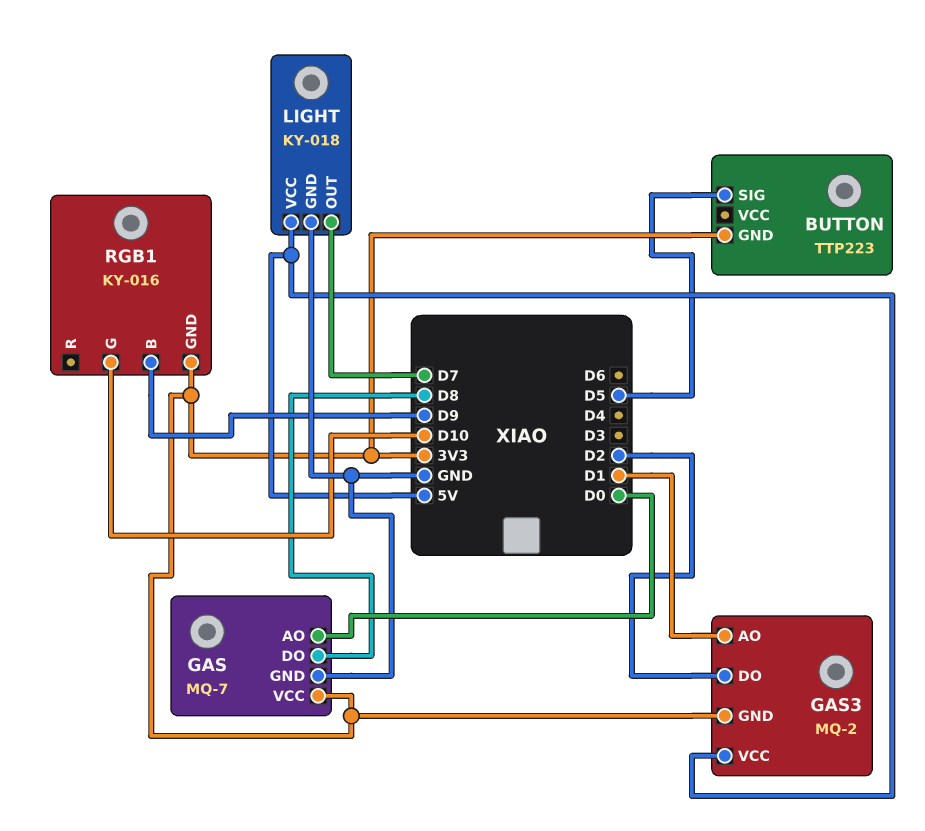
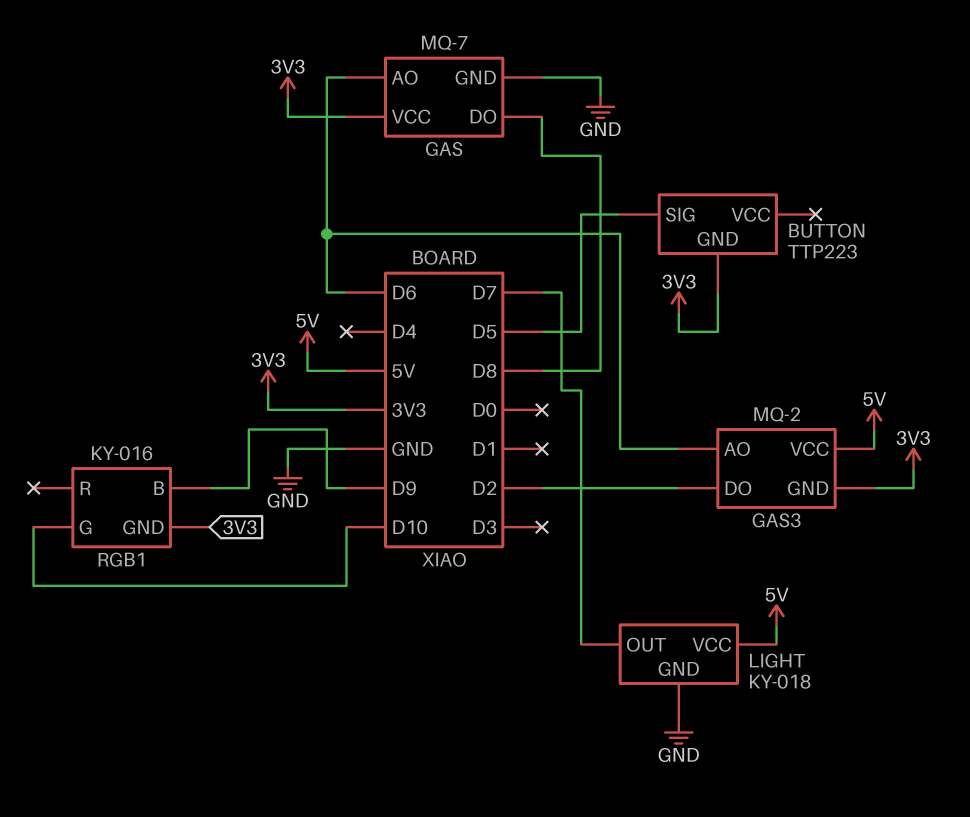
GAS pin AO: D0 -> D6
GAS3 pin AO: D1 -> D6

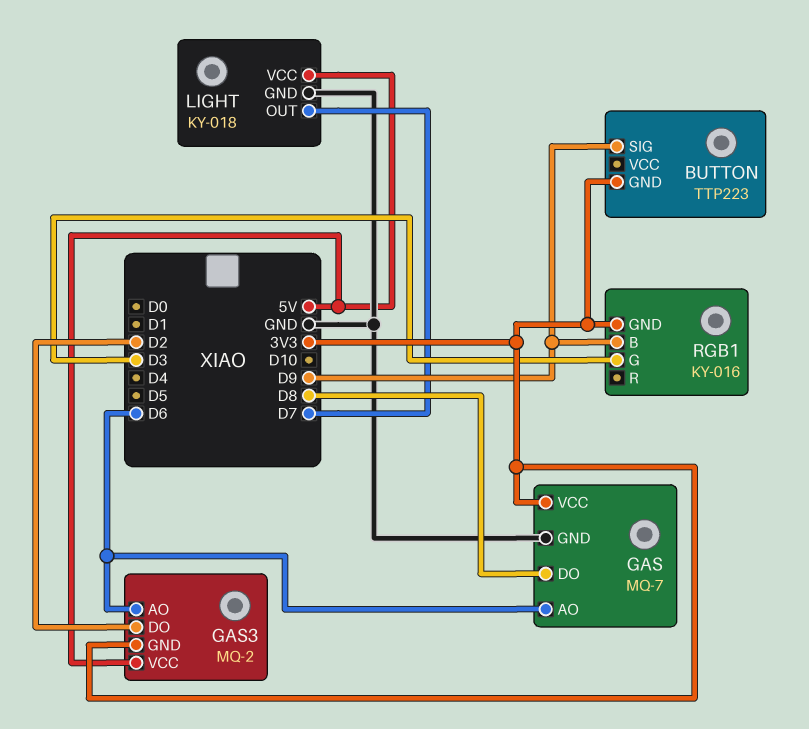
BUTTON pin SIG: D5 -> D9
RGB1 pin G: D10 -> D3

